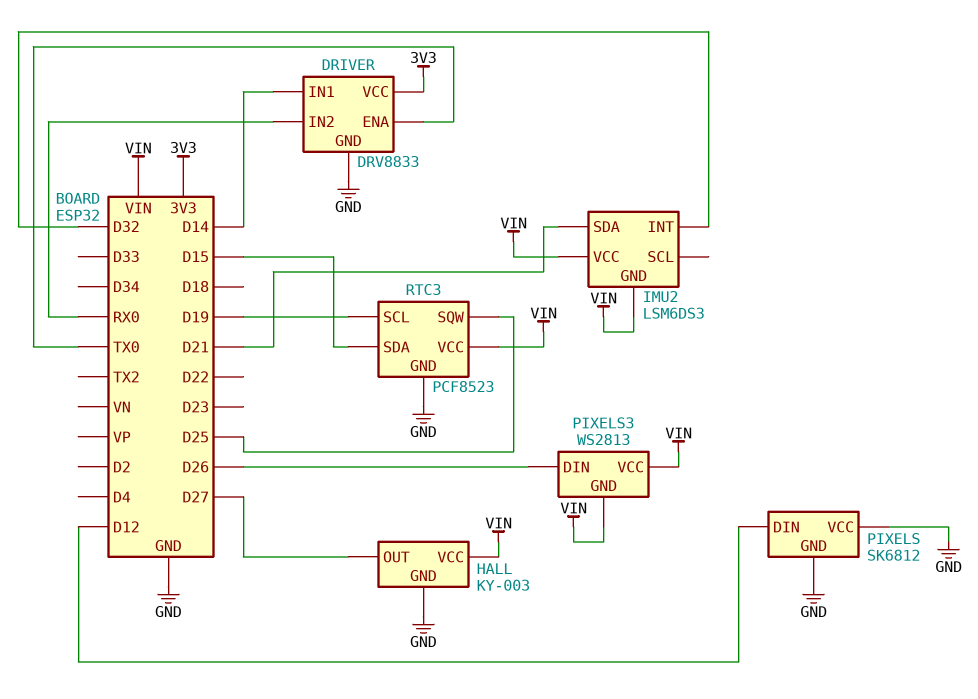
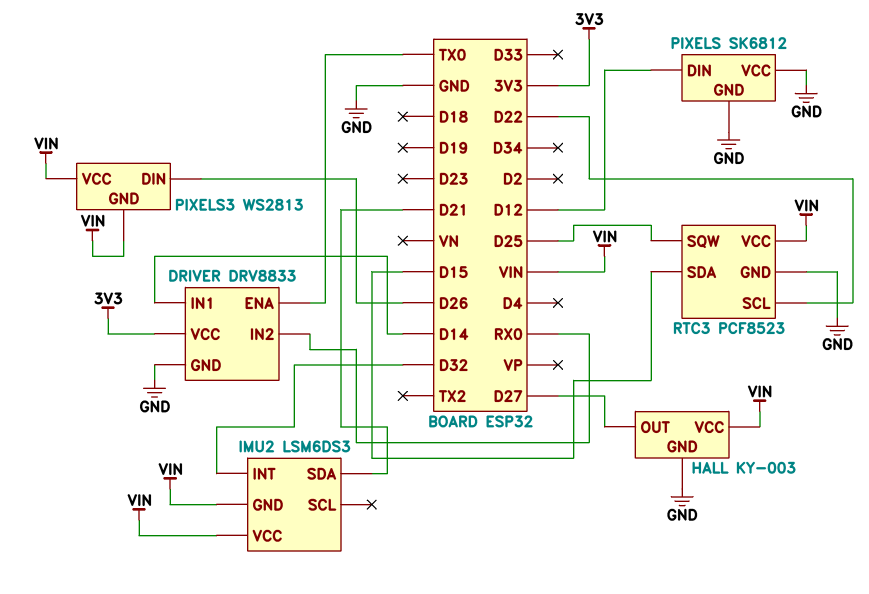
RTC3 pin SCL: D19 -> D22

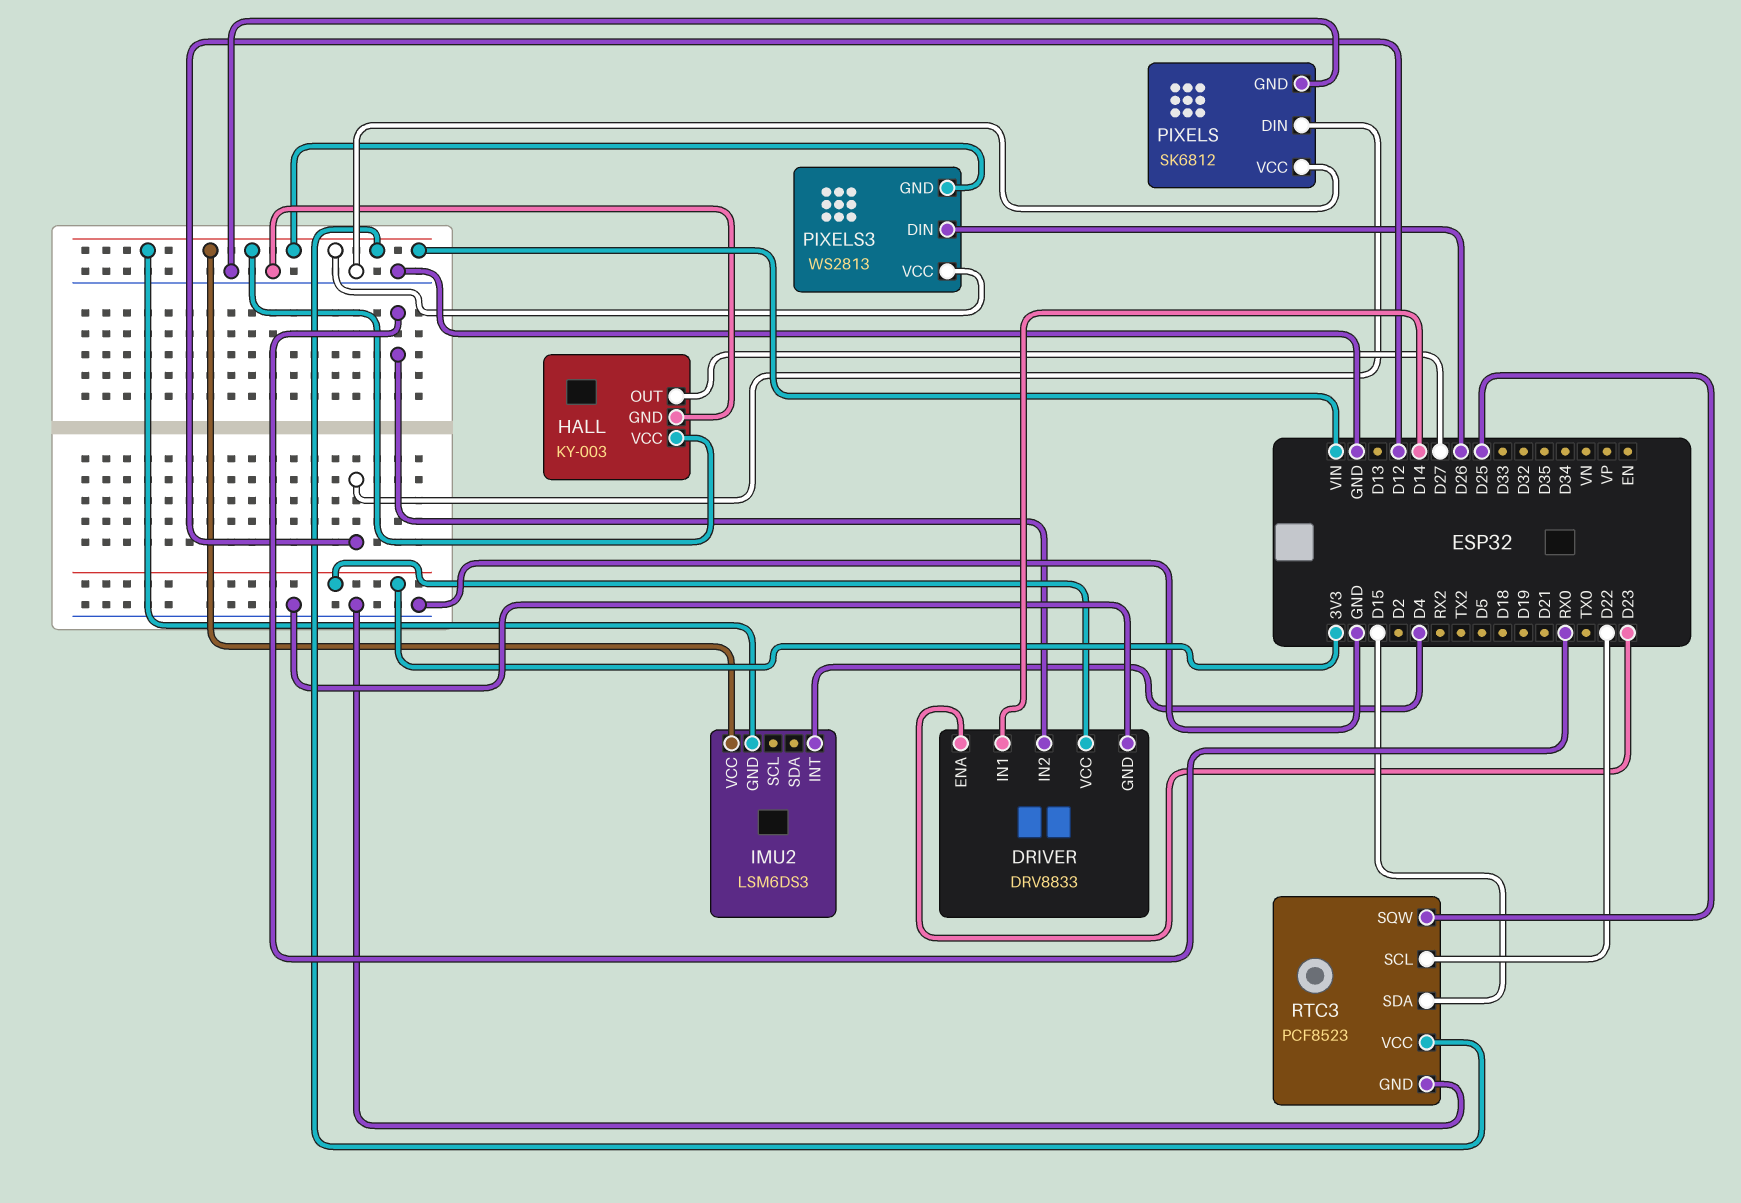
DRIVER pin ENA: TX0 -> D23
IMU2 pin INT: D32 -> D4
IMU2 pin SDA: D21 -> none

